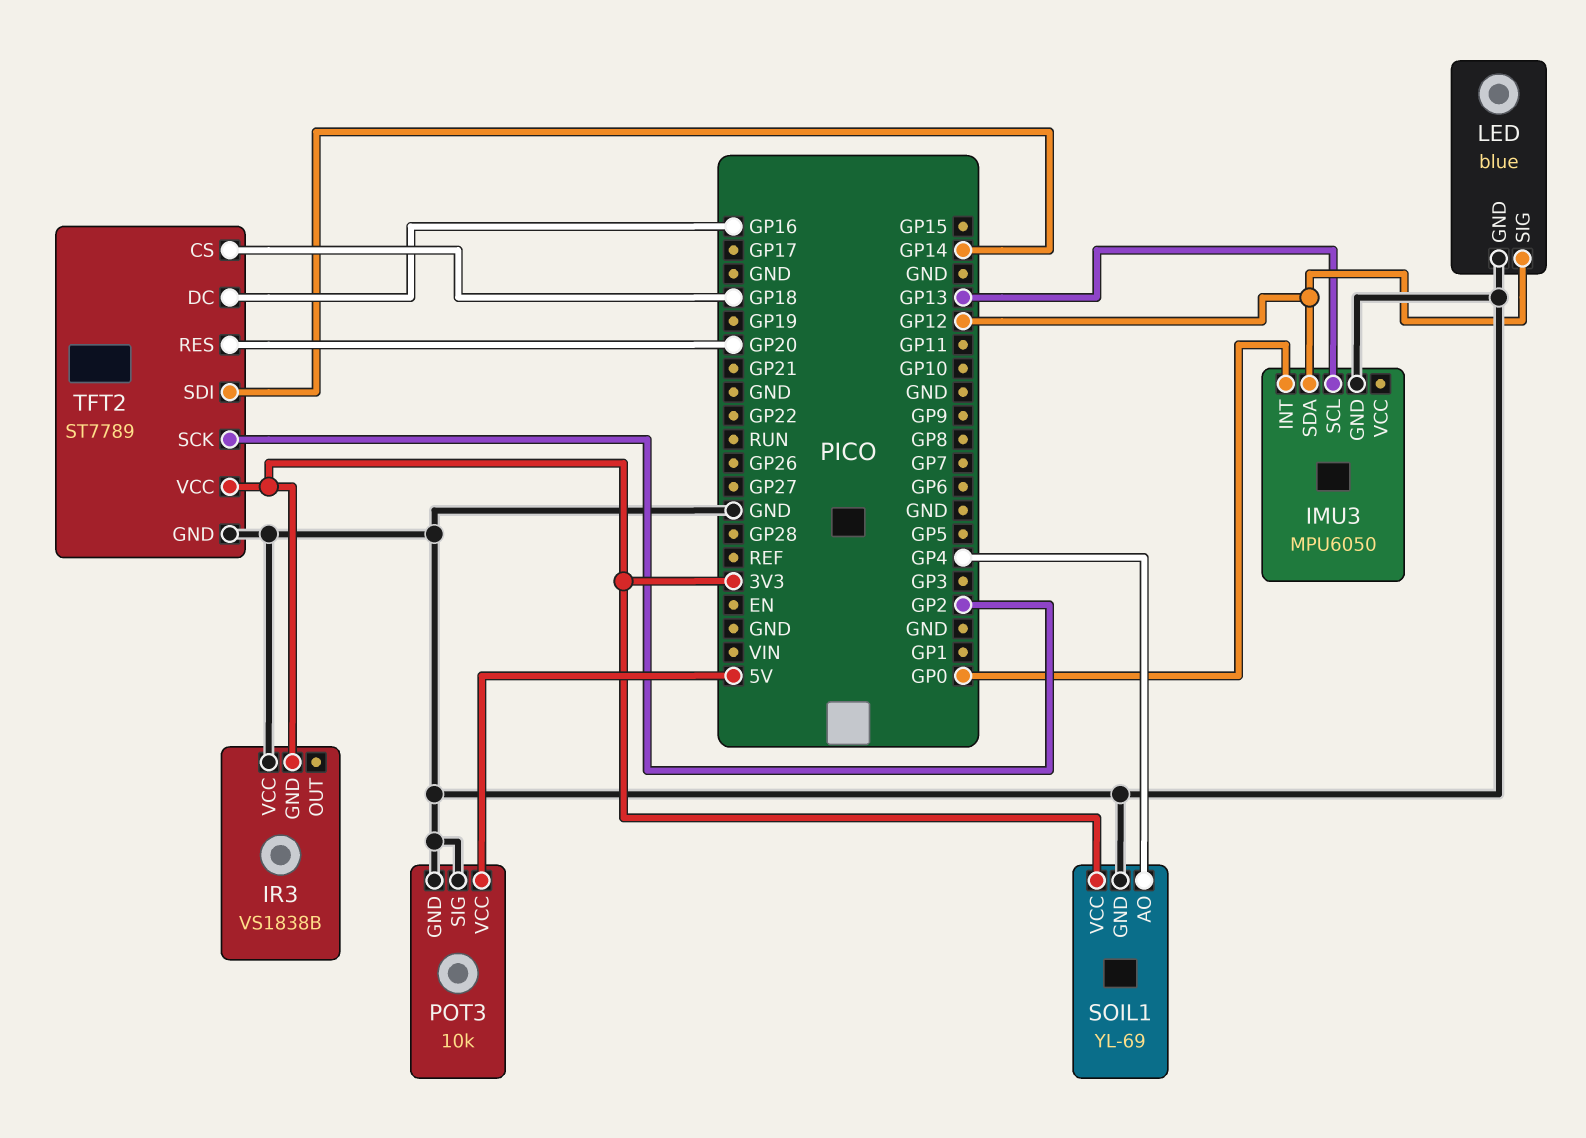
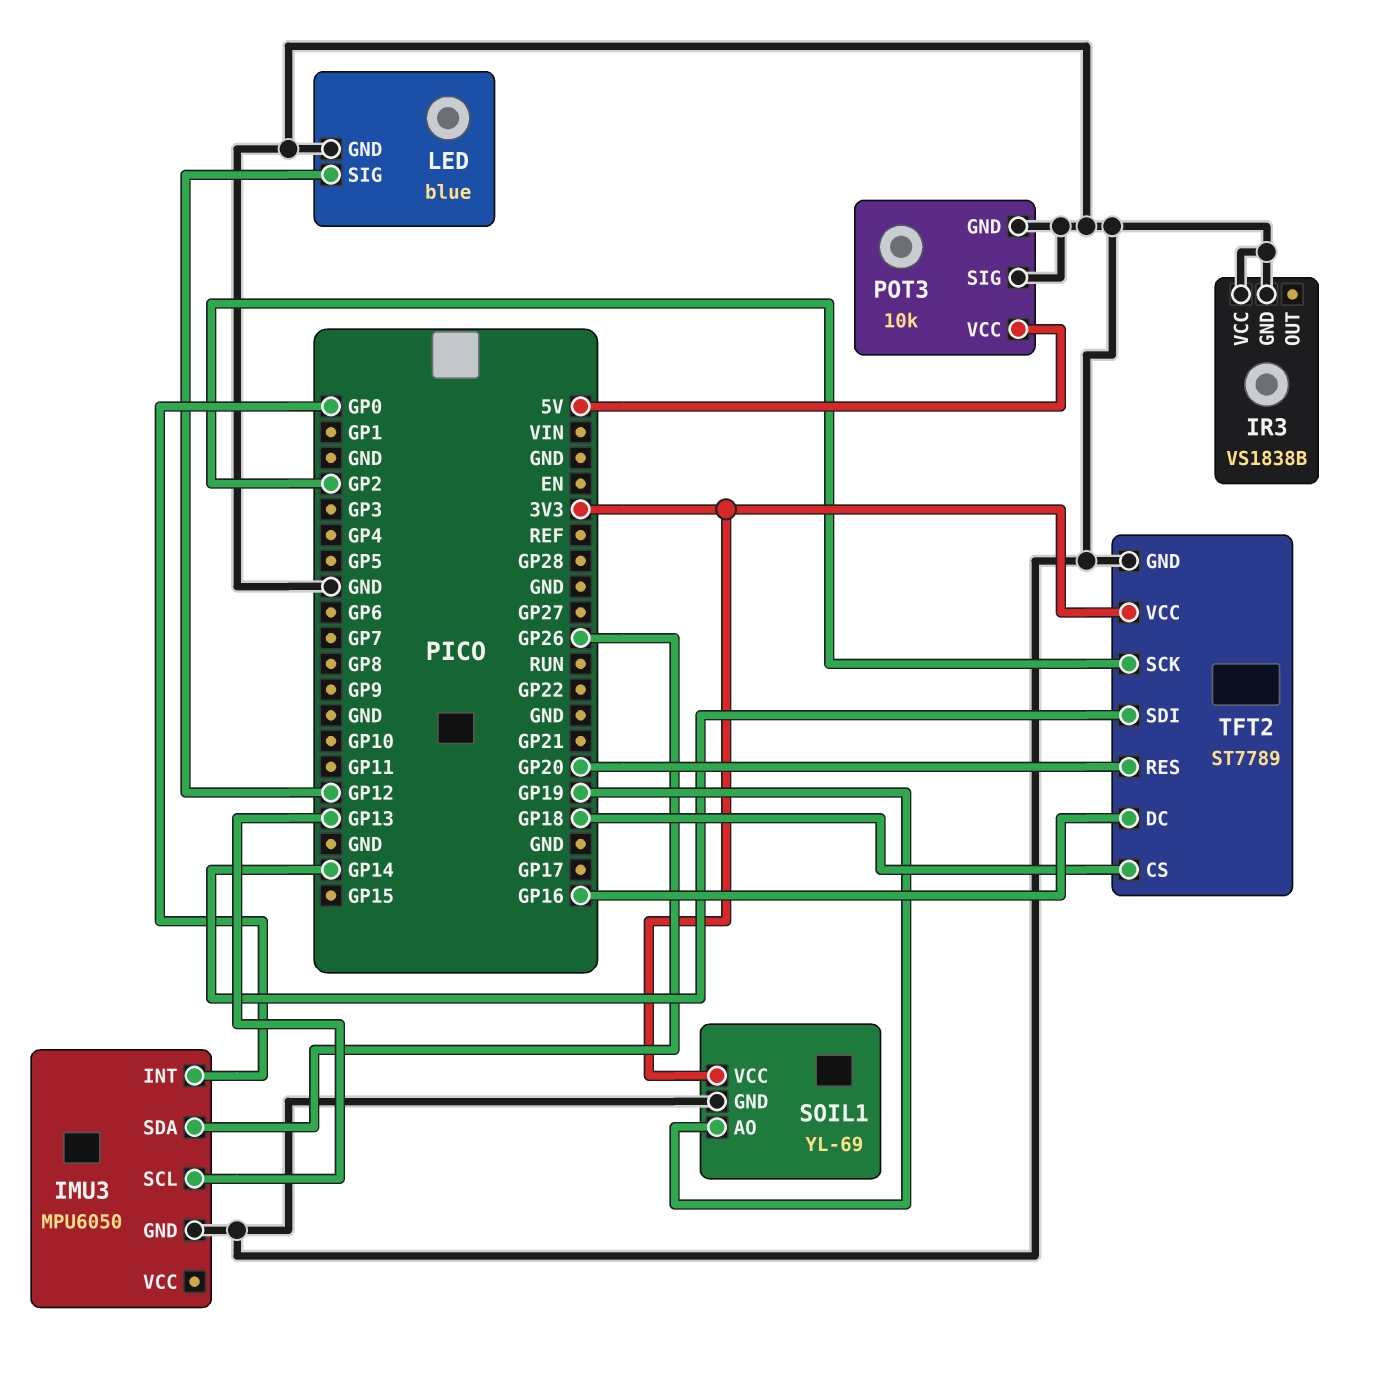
IMU3 pin SDA: GP12 -> GP26
IR3 pin GND: 3V3 -> GND
SOIL1 pin AO: GP4 -> GP19

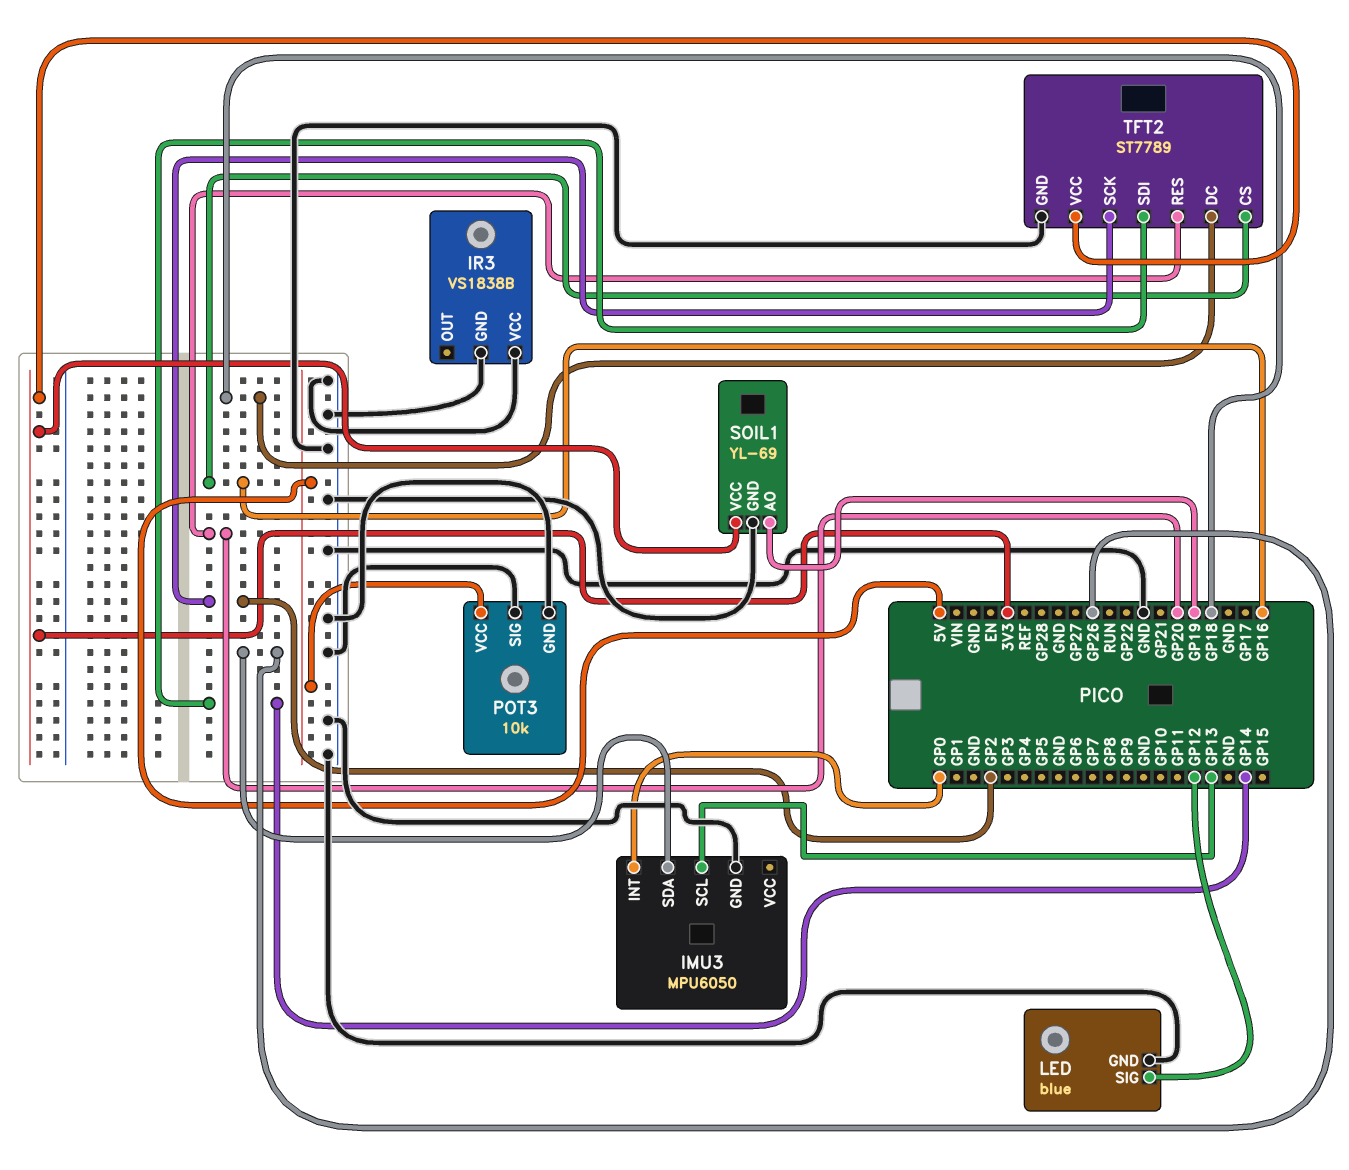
TFT2 pin CS: GP18 -> GP16
TFT2 pin DC: GP16 -> GP18

